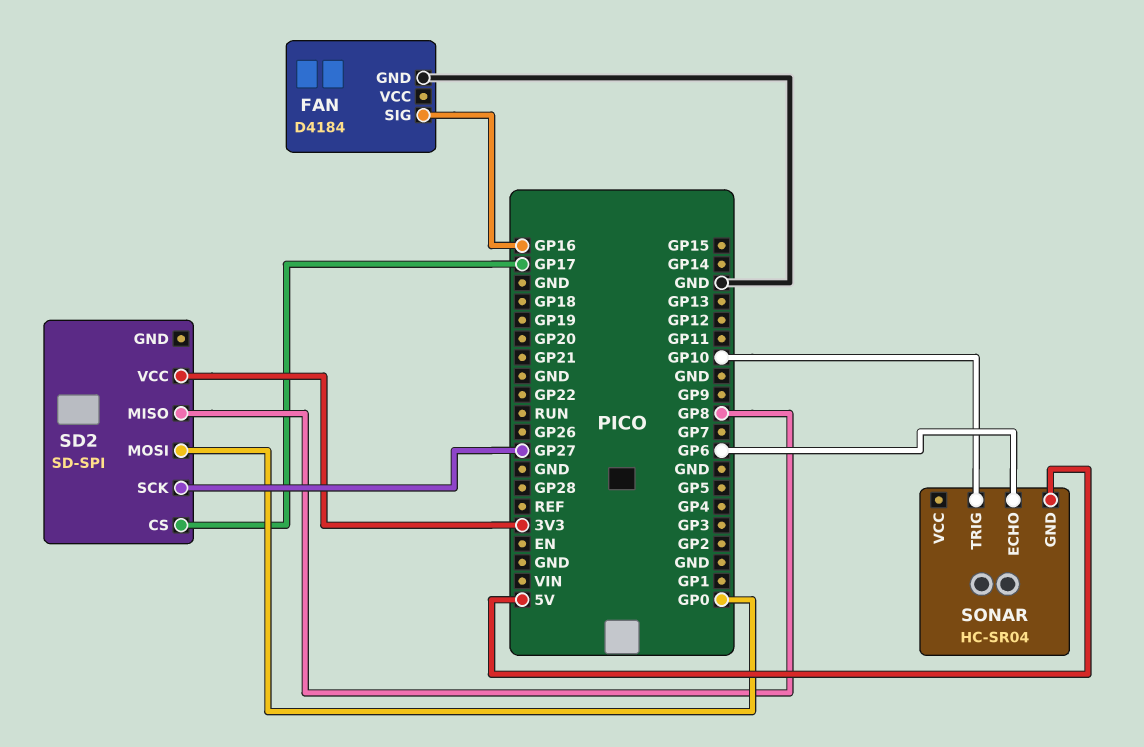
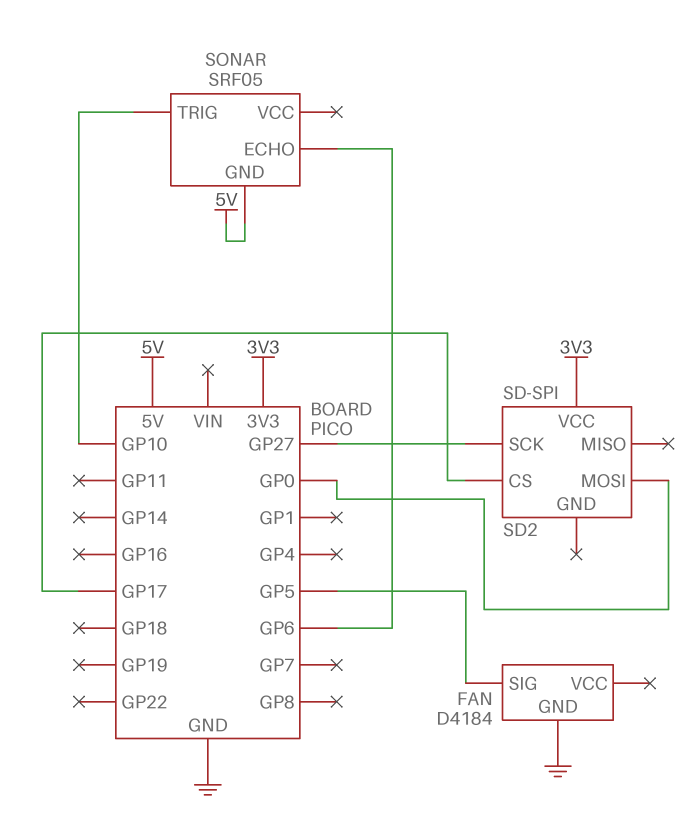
FAN pin SIG: GP16 -> GP5
SD2 pin MISO: GP8 -> none
SONAR: HC-SR04 -> SRF05

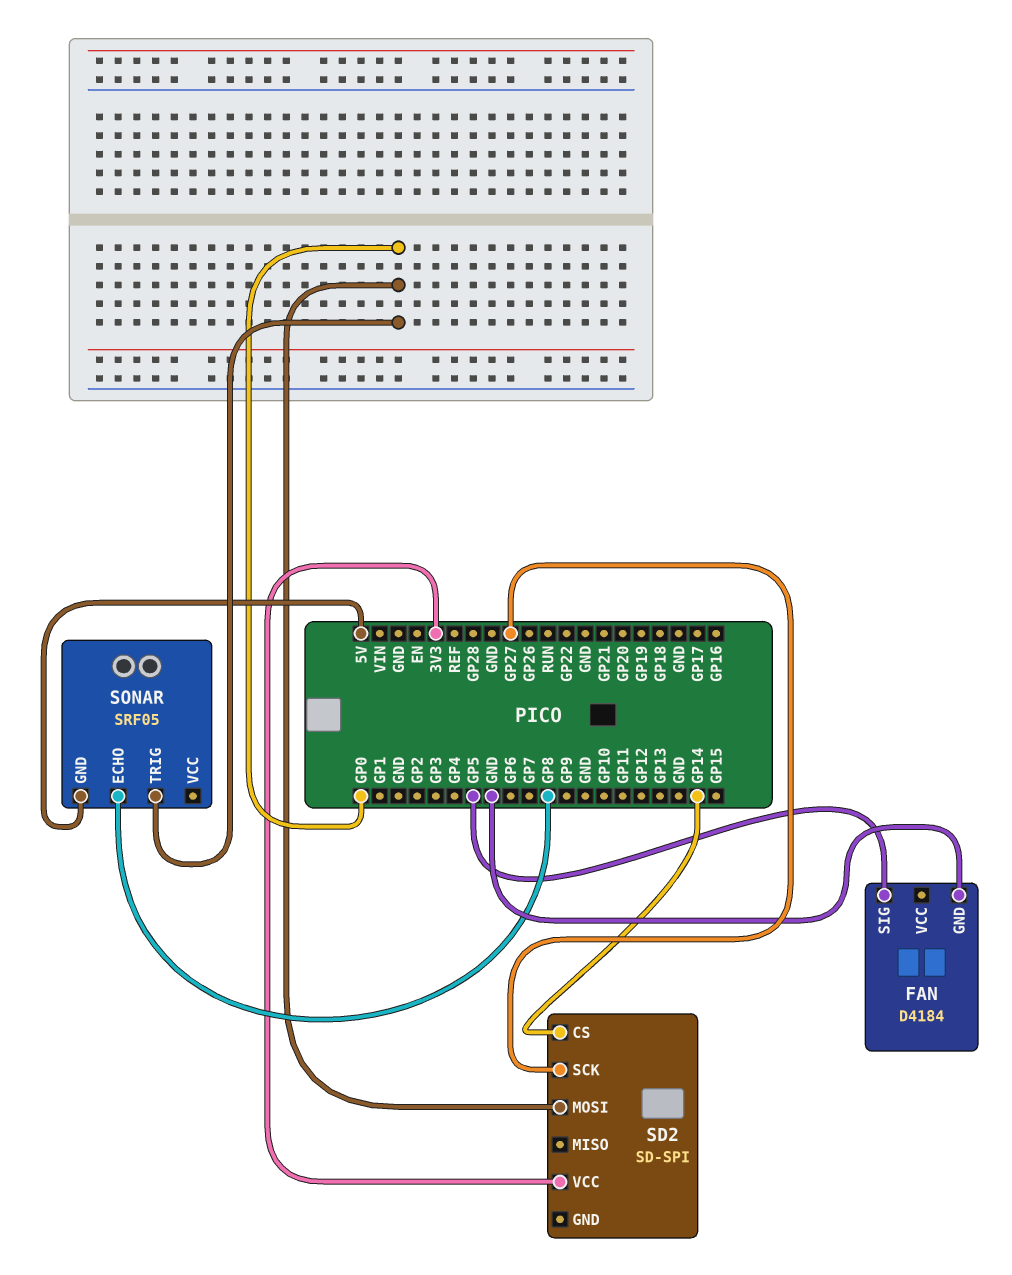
SD2 pin CS: GP17 -> GP14
SONAR pin ECHO: GP6 -> GP8
SONAR pin TRIG: GP10 -> GP0

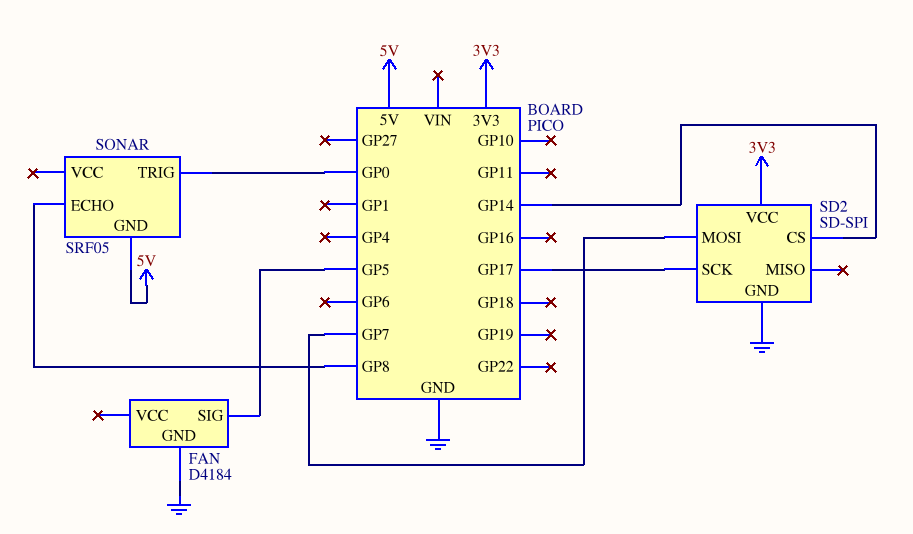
SD2 pin GND: none -> GND
SD2 pin MOSI: GP0 -> GP7
SD2 pin SCK: GP27 -> GP17

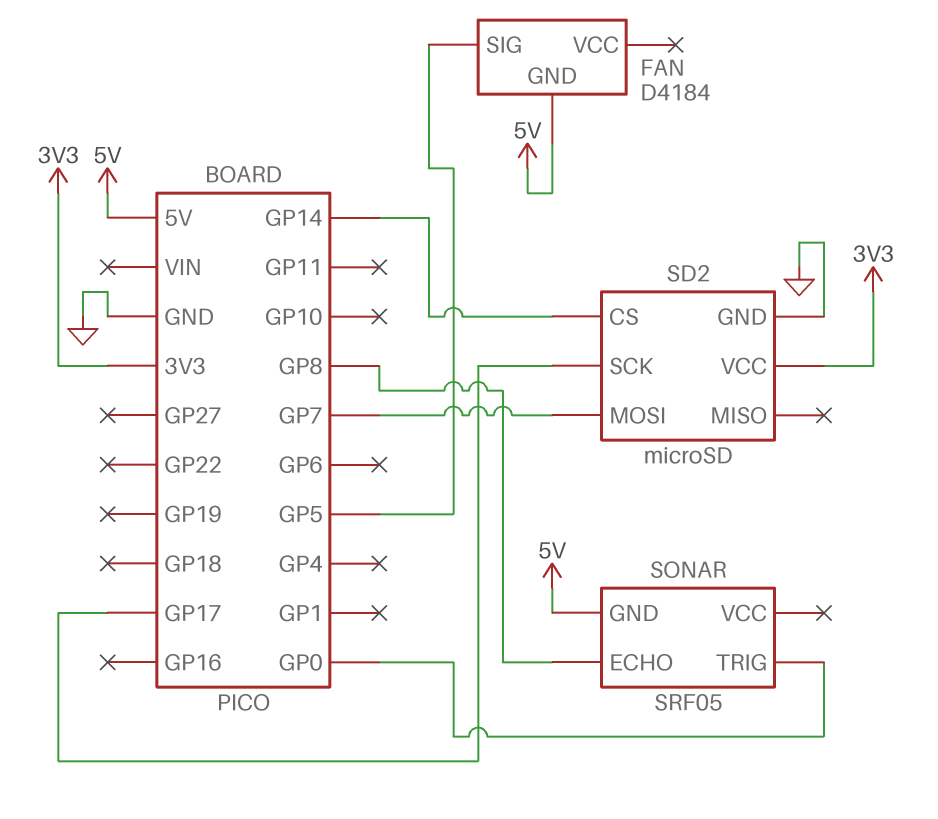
FAN pin GND: GND -> 5V
SD2: SD-SPI -> microSD

